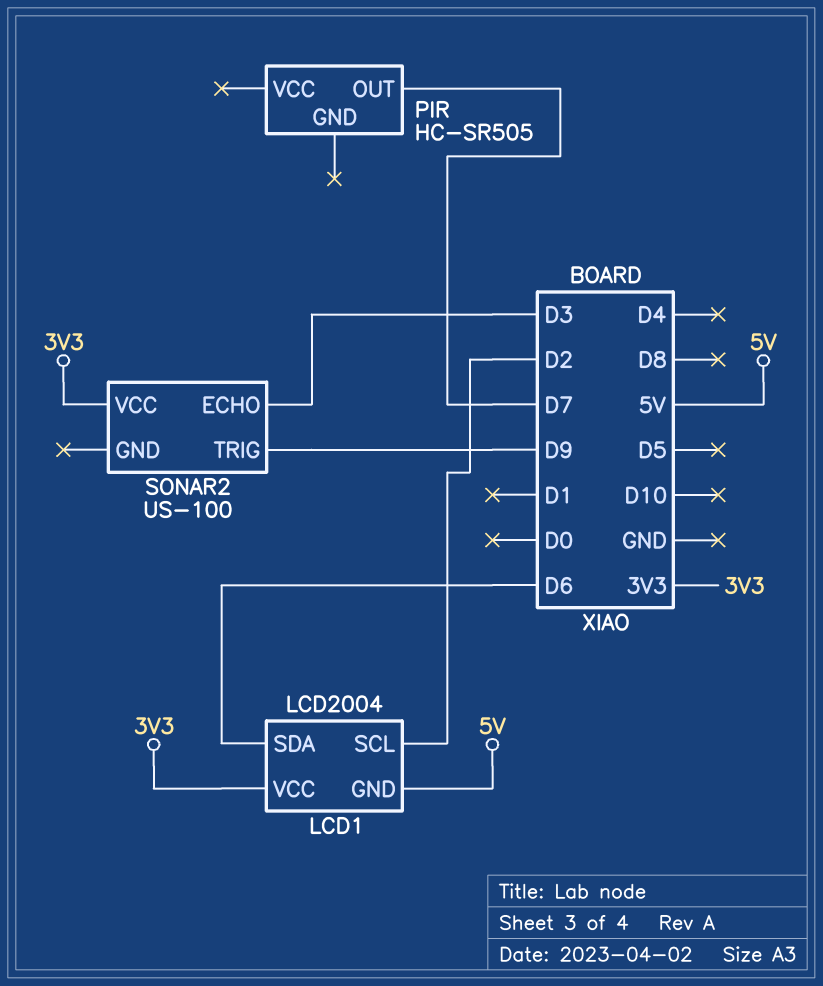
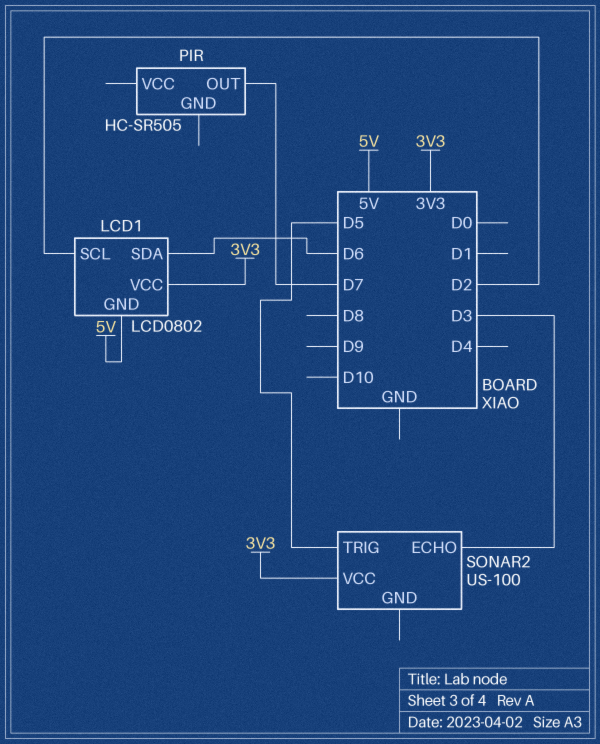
LCD1: LCD2004 -> LCD0802
SONAR2 pin TRIG: D9 -> D5

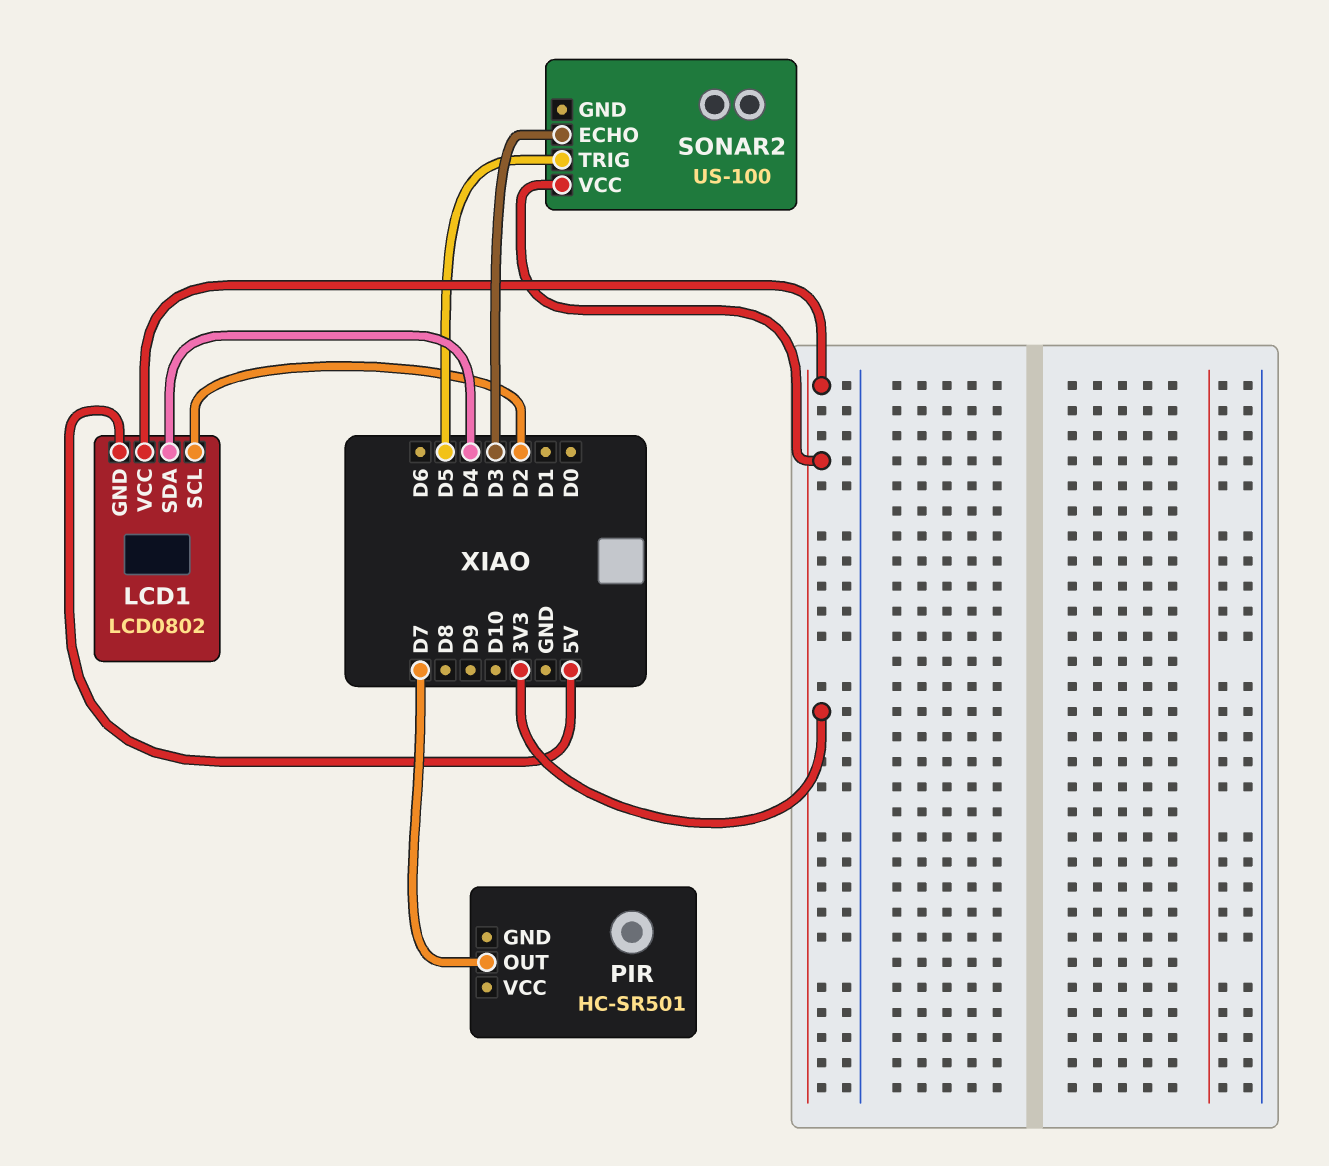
LCD1 pin SDA: D6 -> D4
PIR: HC-SR505 -> HC-SR501

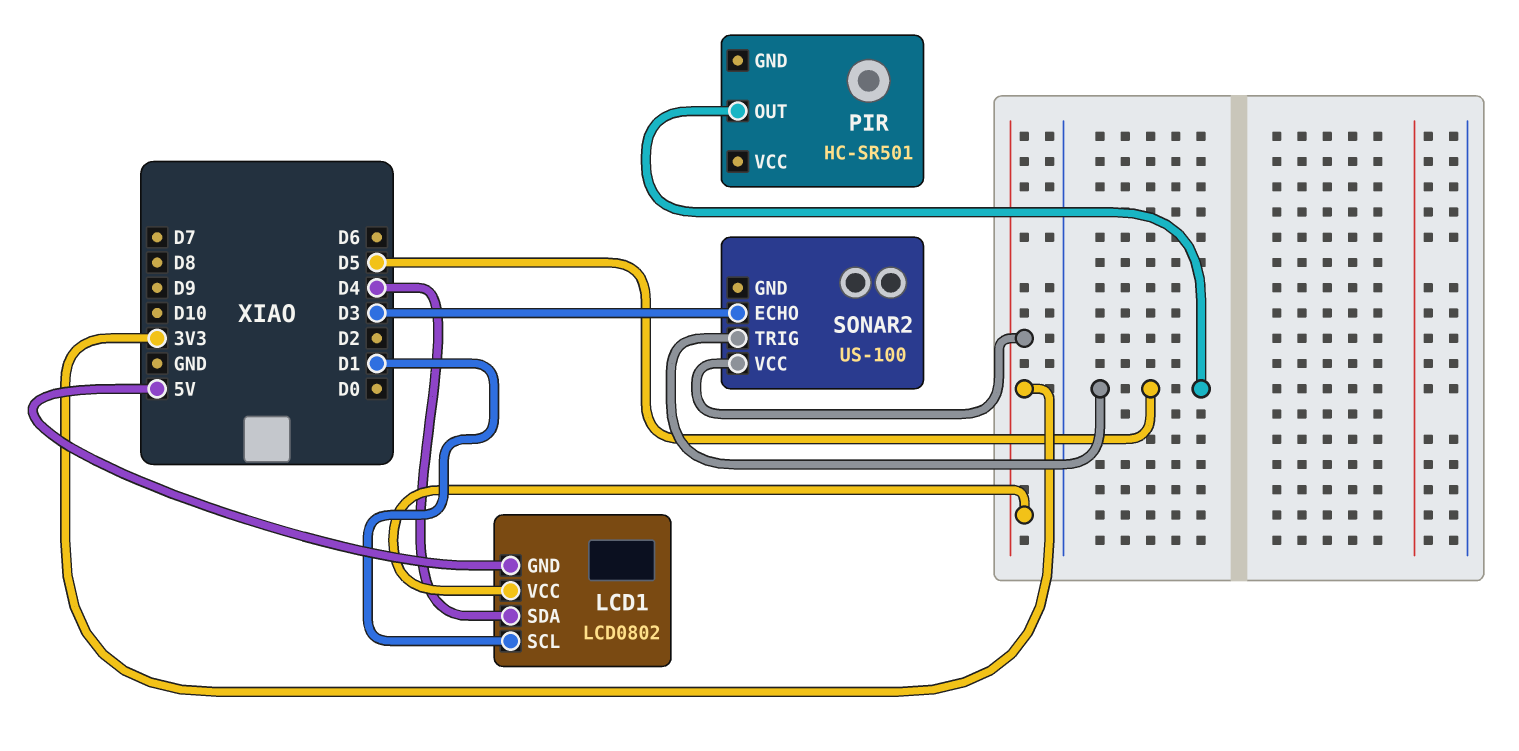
LCD1 pin SCL: D2 -> D1
PIR pin OUT: D7 -> D5

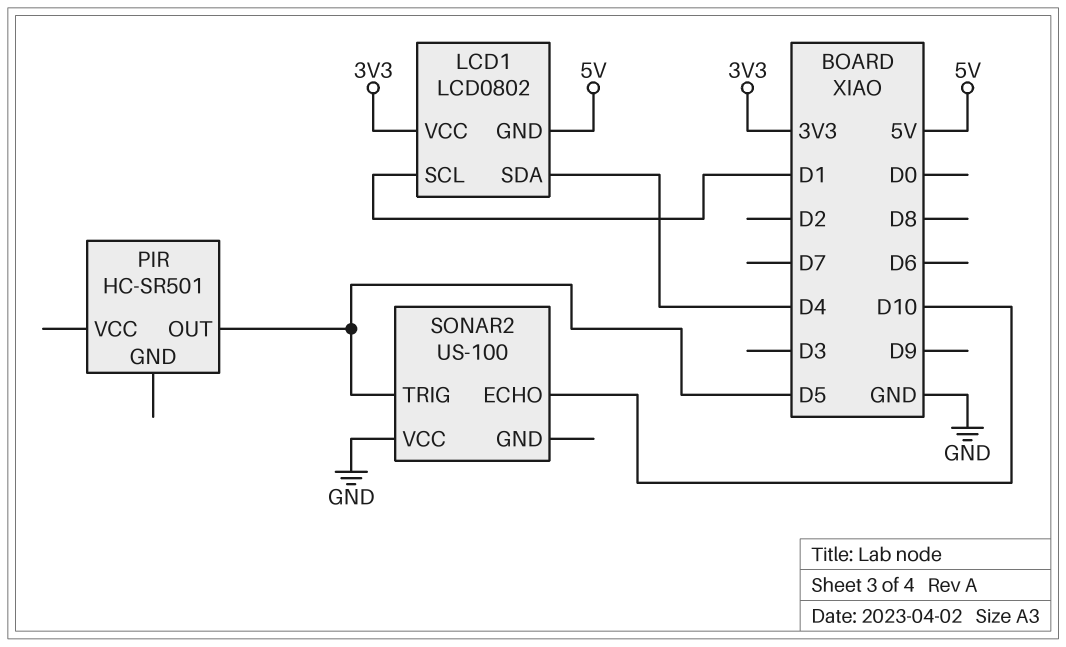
SONAR2 pin ECHO: D3 -> D10
SONAR2 pin VCC: 3V3 -> GND

